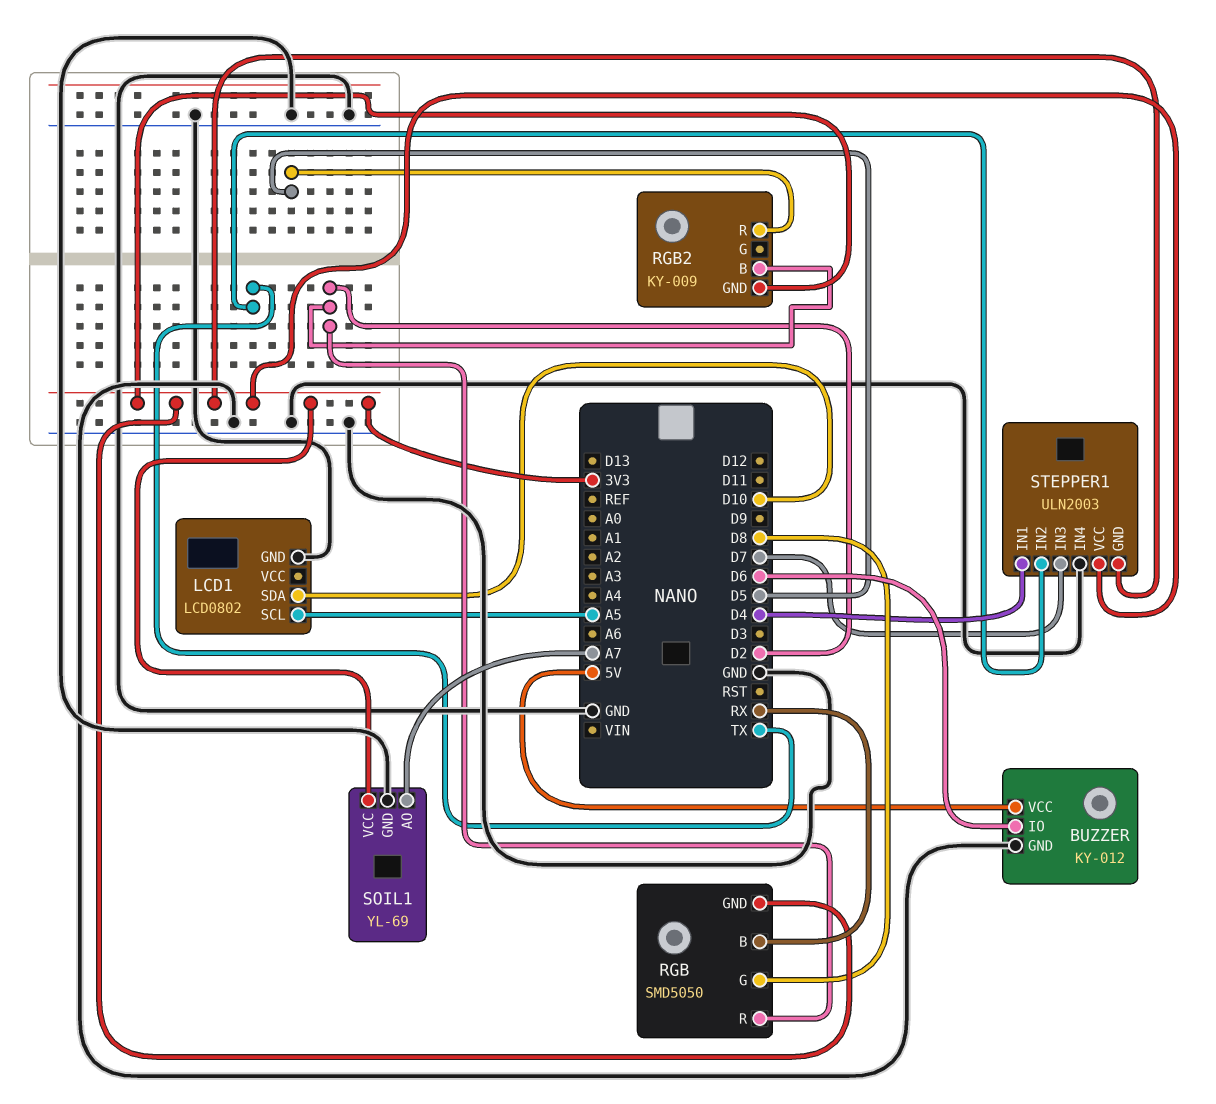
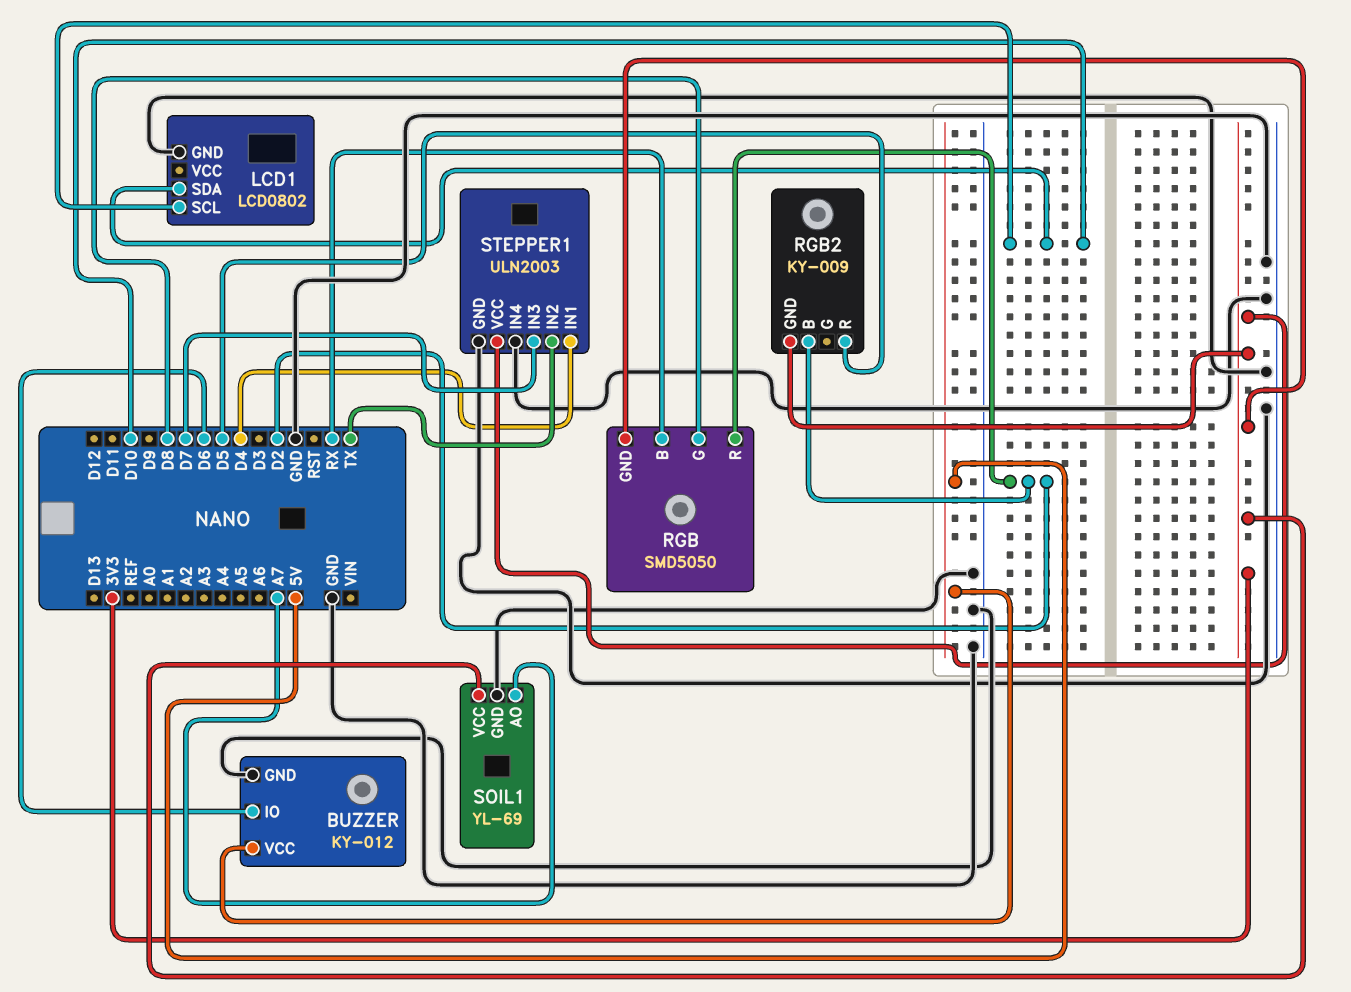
LCD1 pin SCL: A5 -> D10
STEPPER1 pin GND: 3V3 -> GND

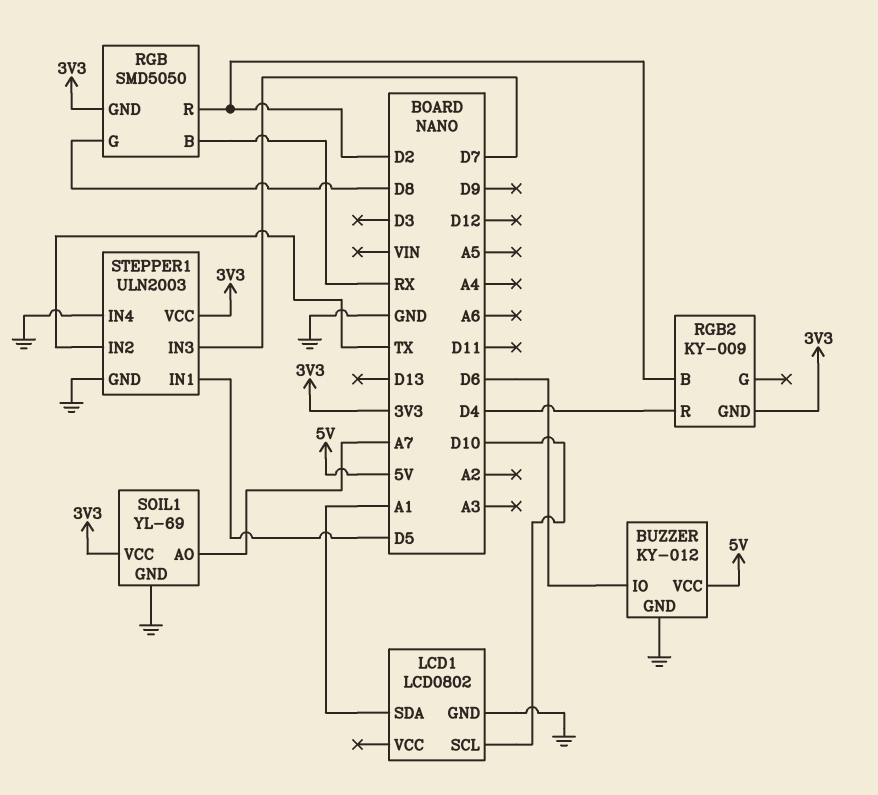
LCD1 pin SDA: D10 -> A1
RGB2 pin R: D5 -> D4
STEPPER1 pin IN1: D4 -> D5

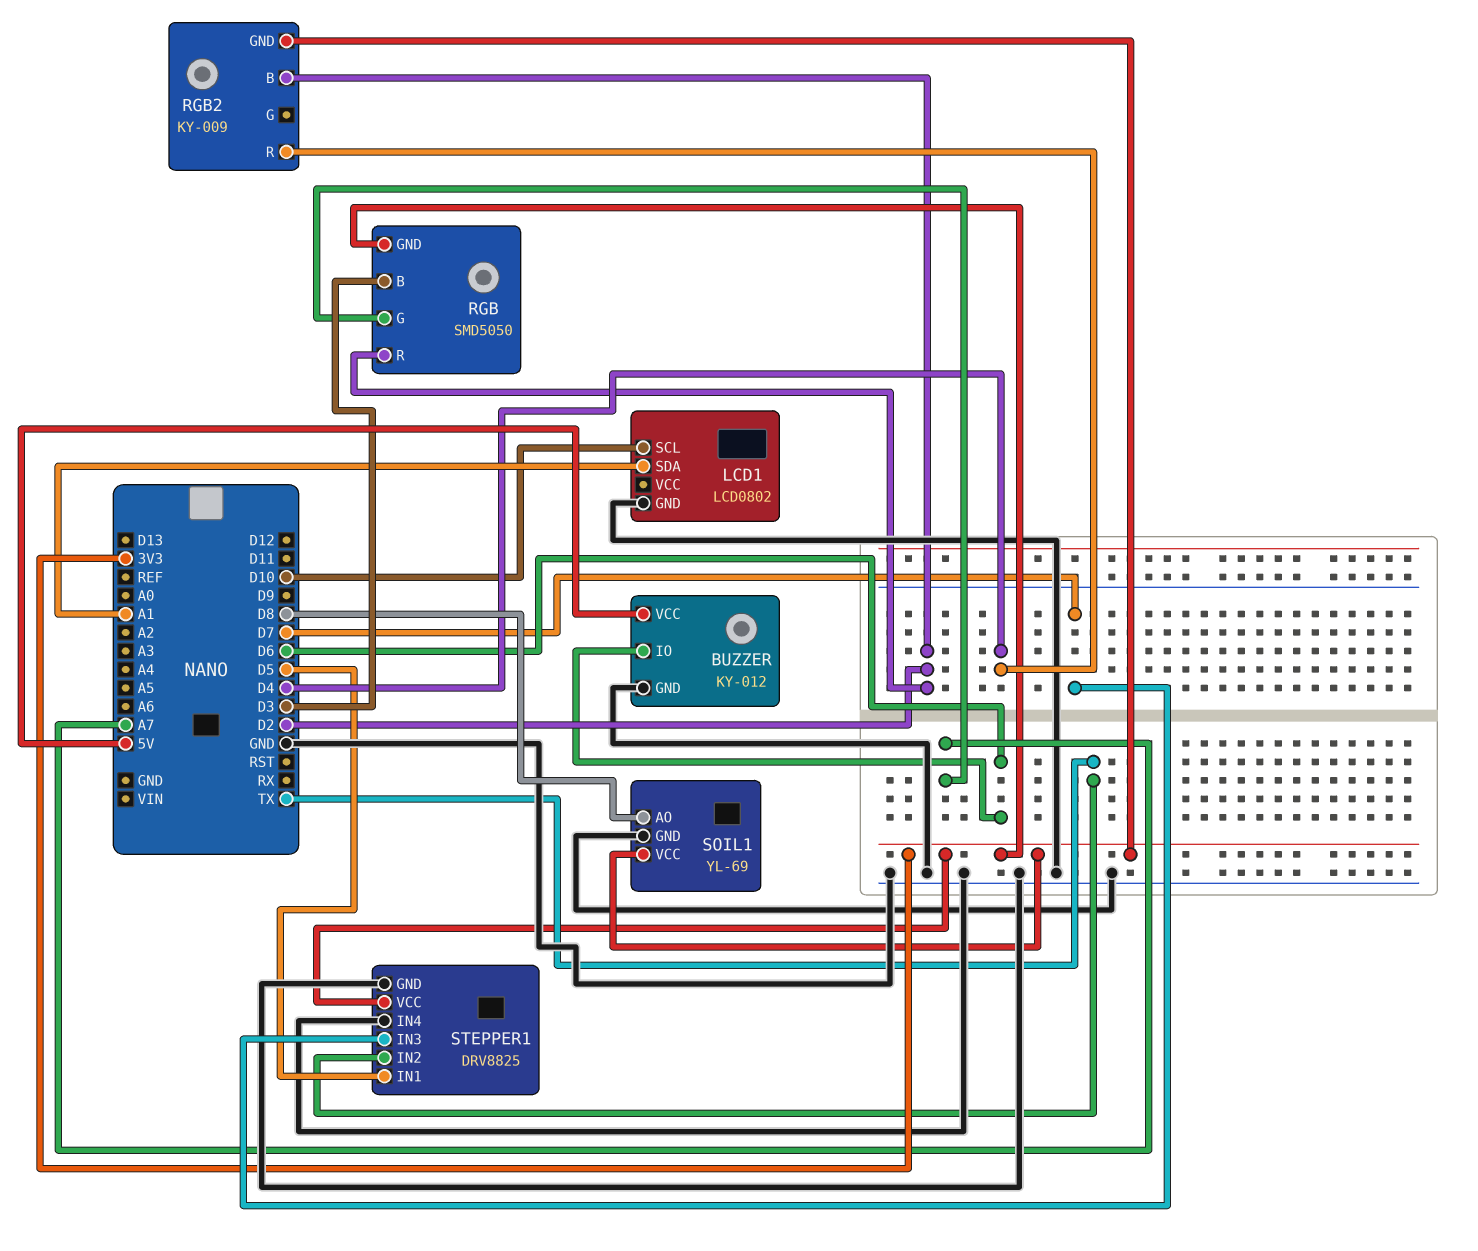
RGB pin B: RX -> D3
RGB pin G: D8 -> A7
SOIL1 pin AO: A7 -> D8
STEPPER1: ULN2003 -> DRV8825

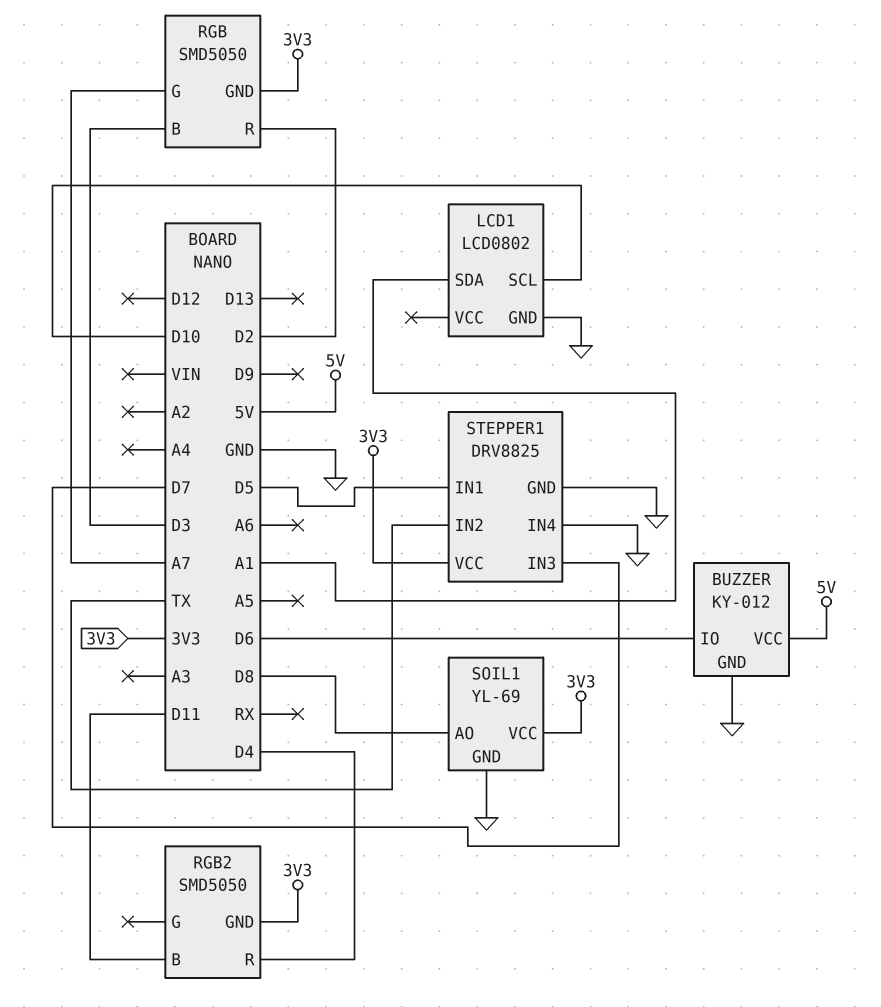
RGB2: KY-009 -> SMD5050
RGB2 pin B: D2 -> D11

